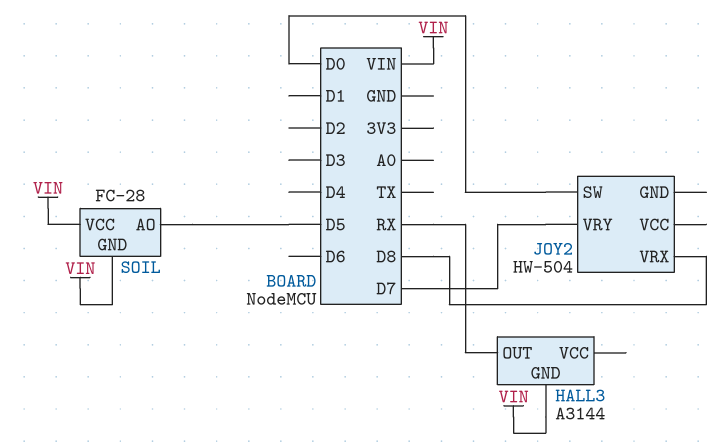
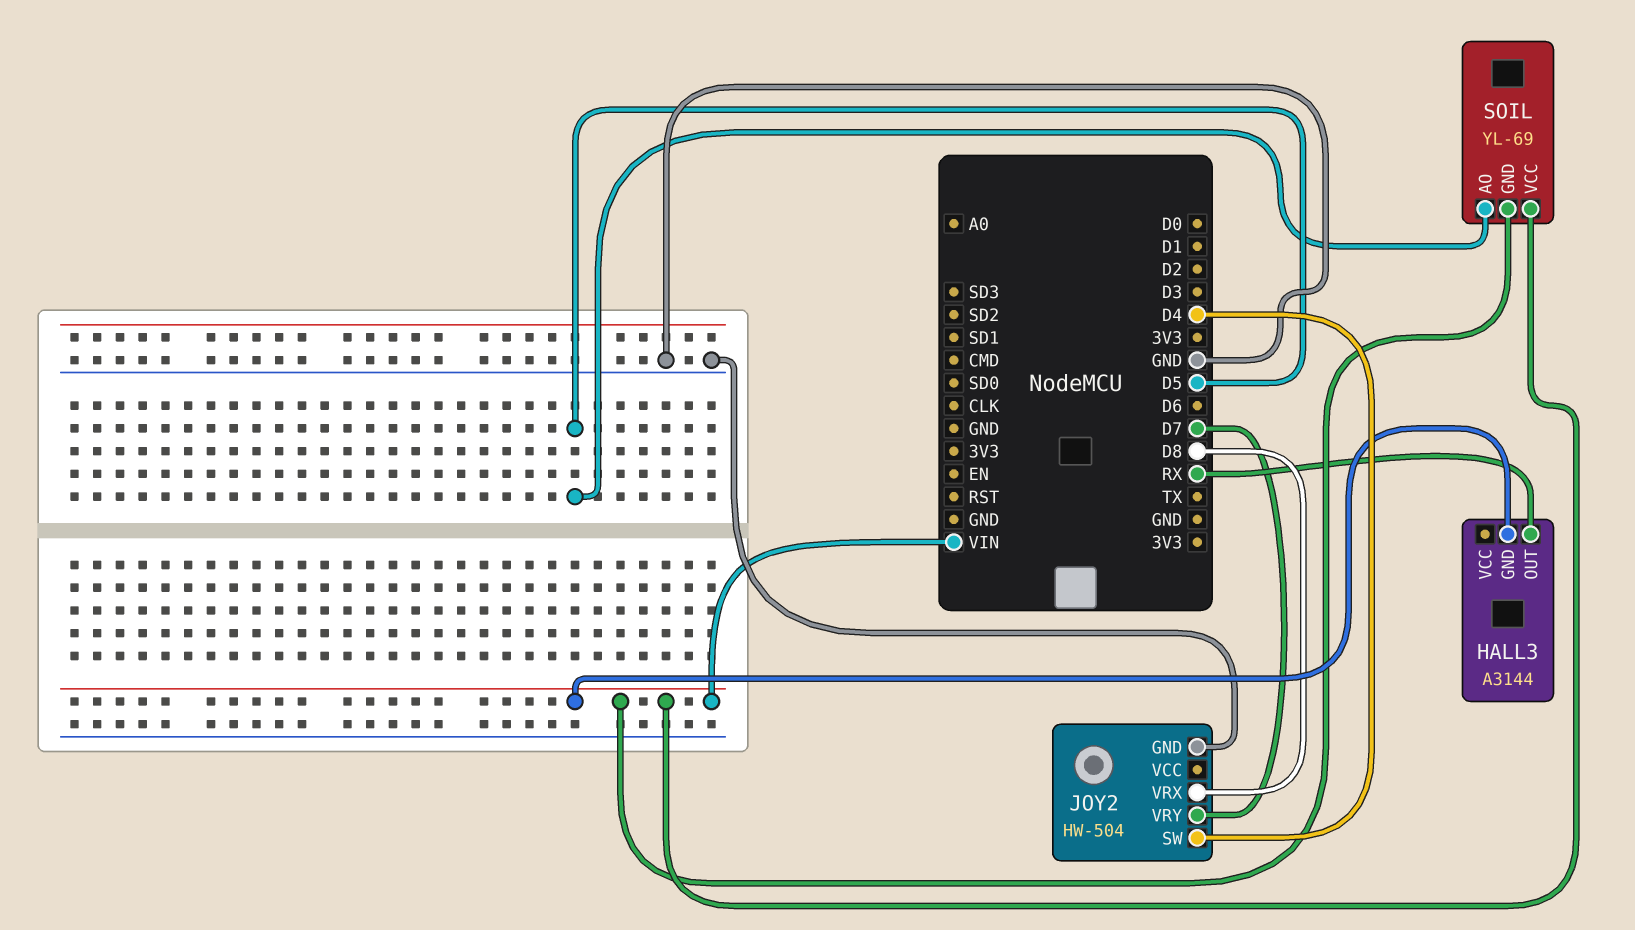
JOY2 pin GND: none -> GND
JOY2 pin SW: D0 -> D4
SOIL: FC-28 -> YL-69

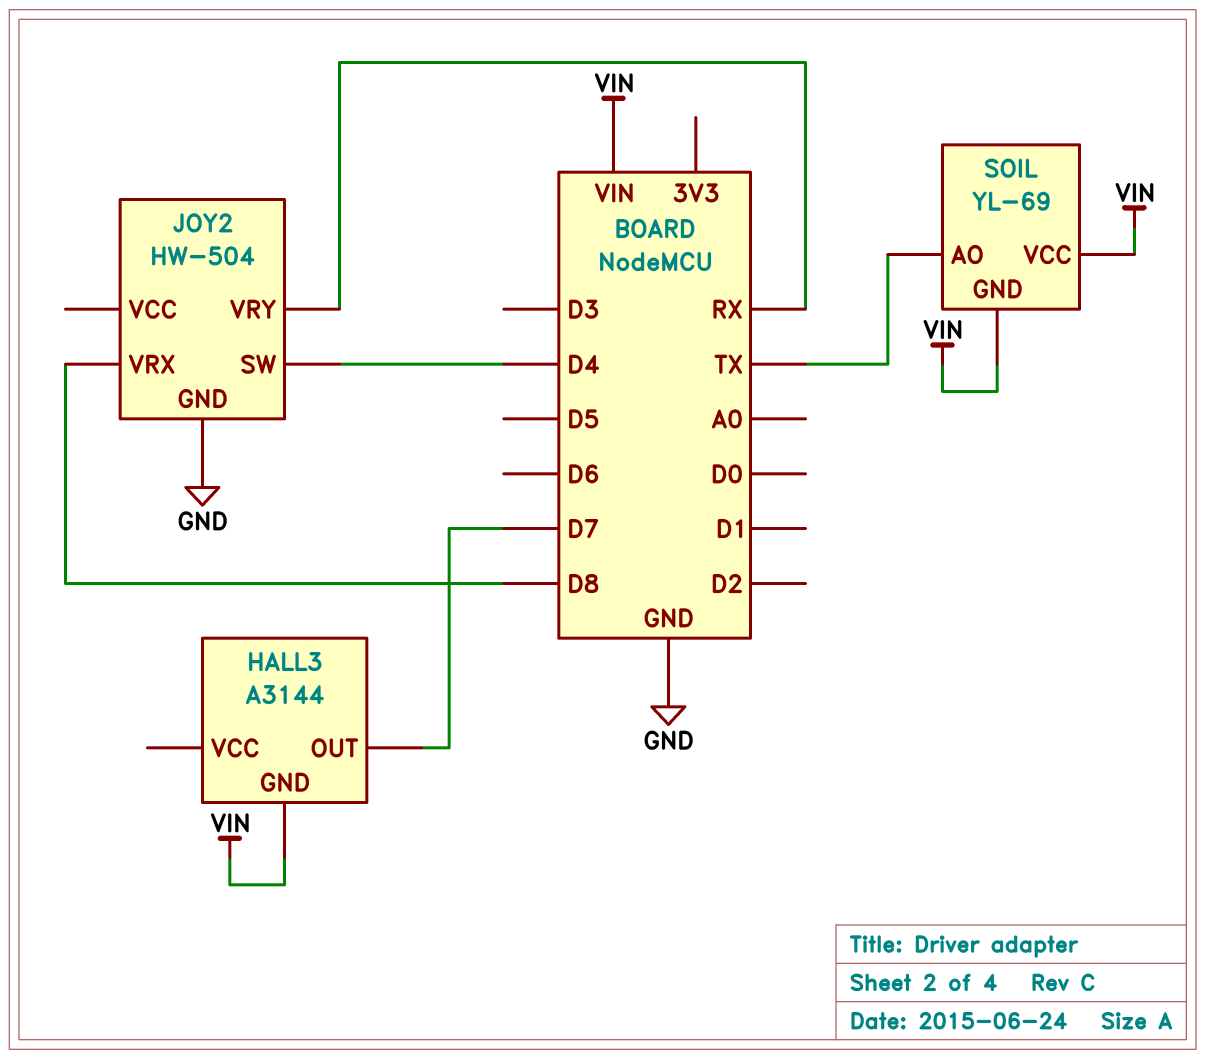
HALL3 pin OUT: RX -> D7
JOY2 pin VRY: D7 -> RX
SOIL pin AO: D5 -> TX

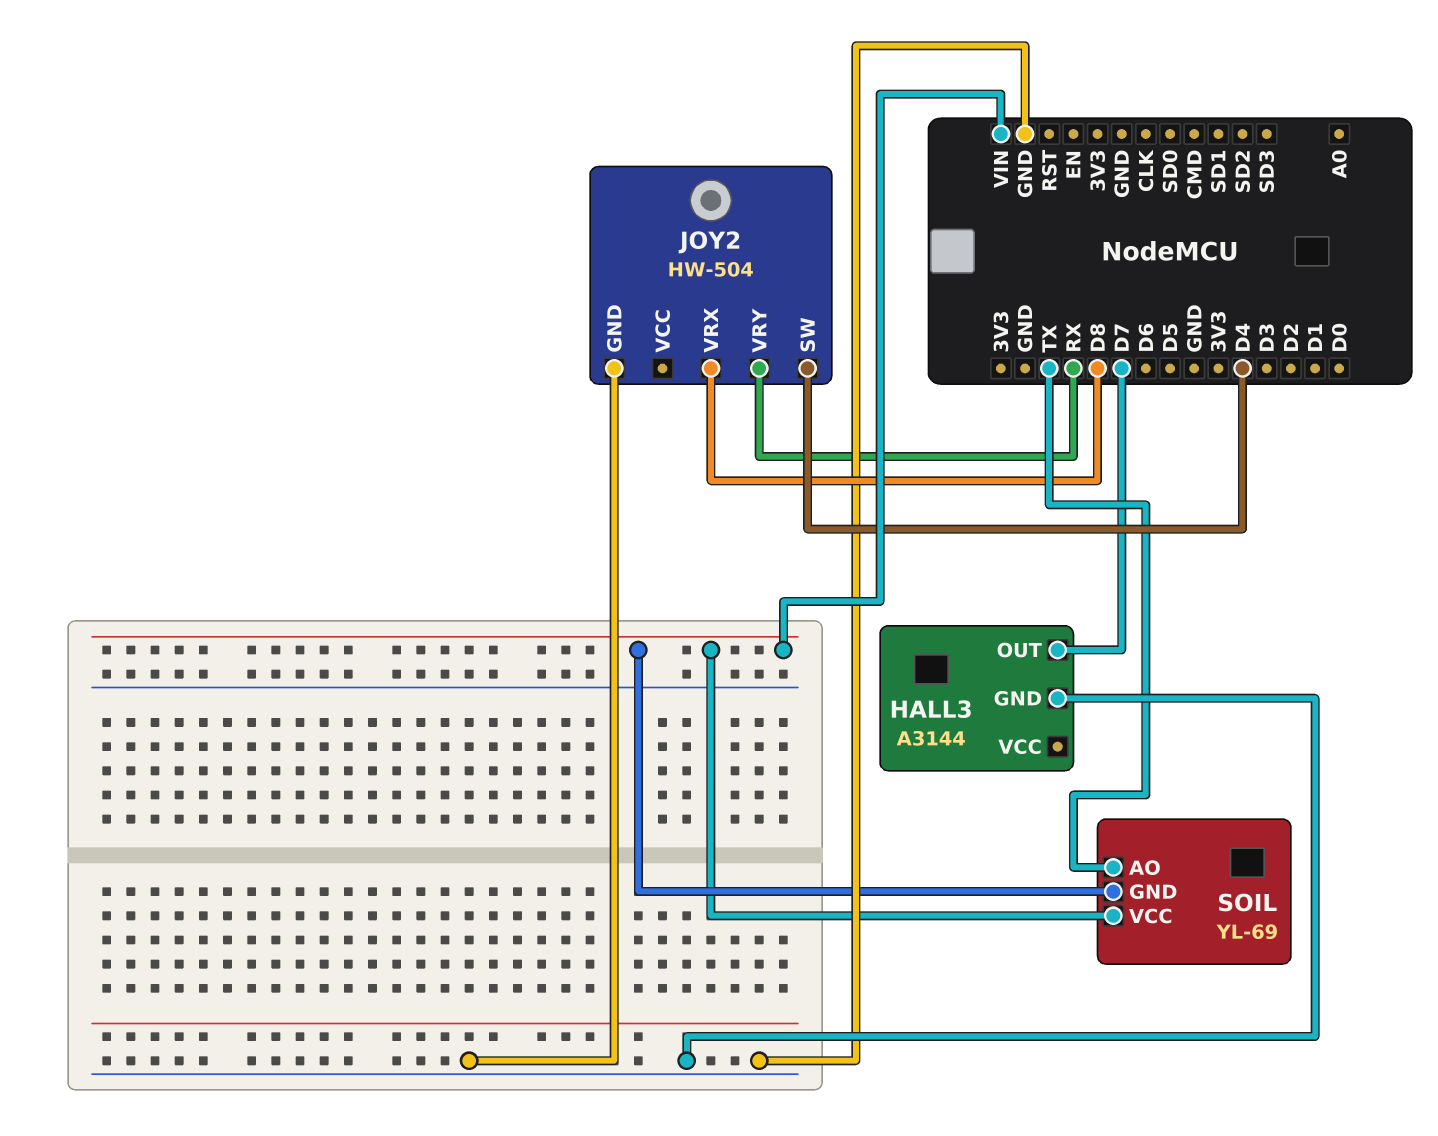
HALL3 pin GND: VIN -> GND

